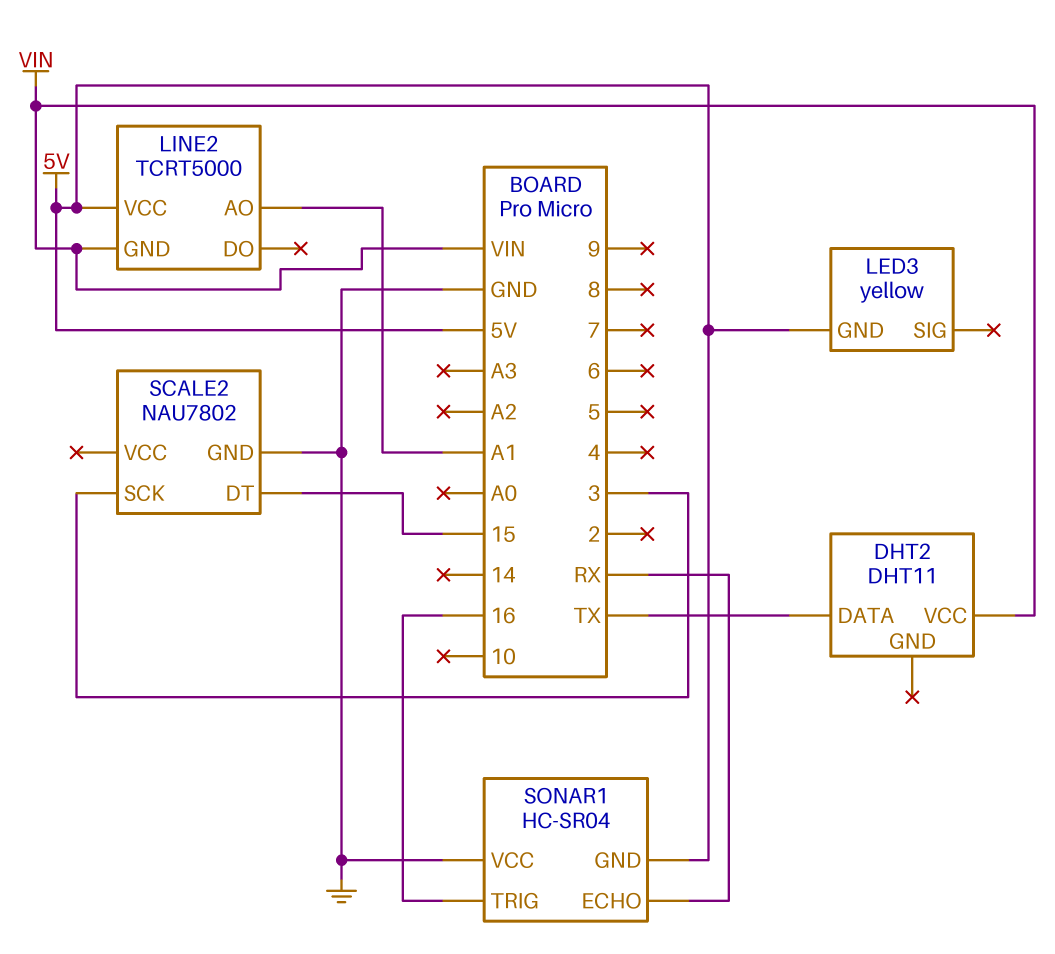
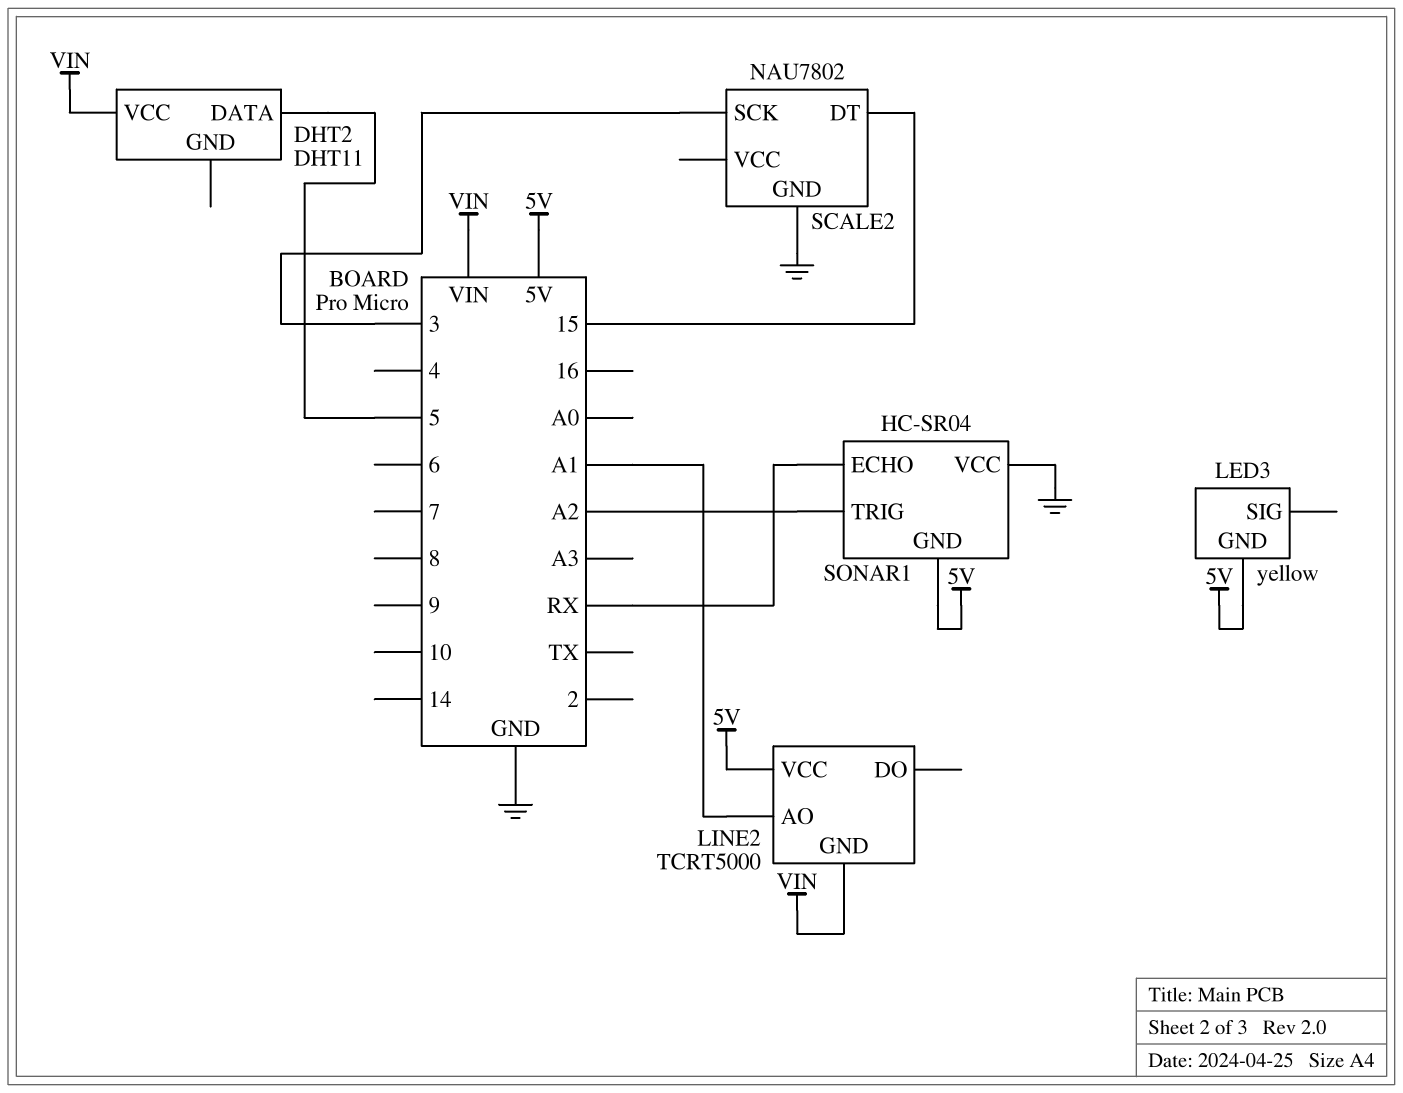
DHT2 pin DATA: TX -> 5
SONAR1 pin TRIG: 16 -> A2

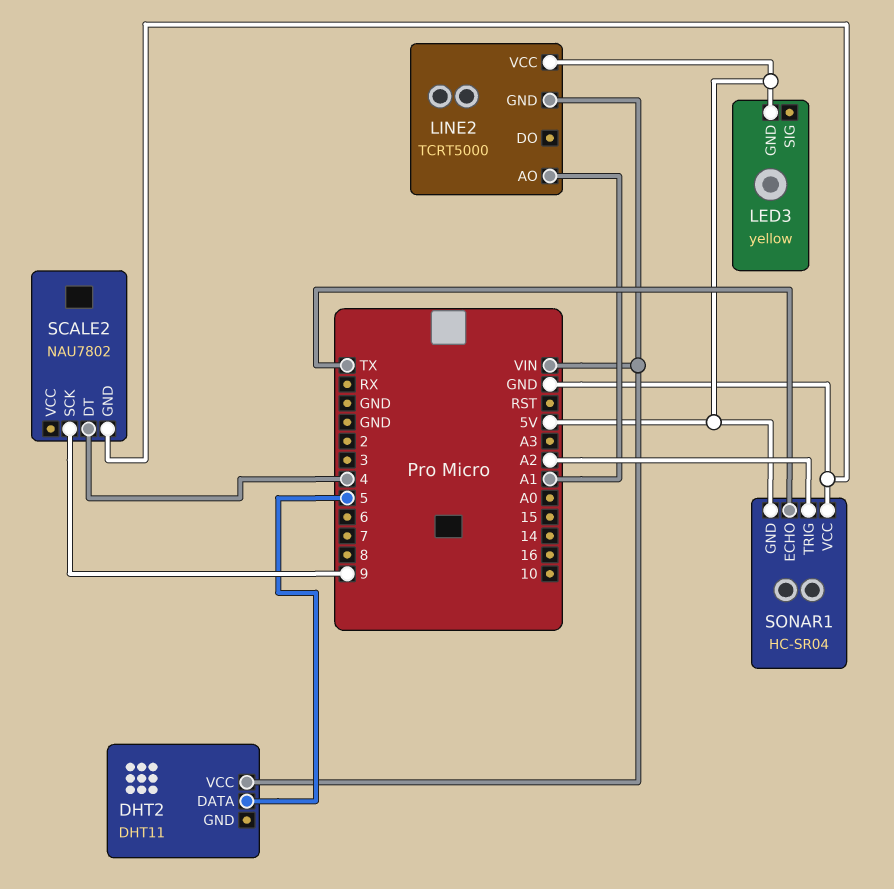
SCALE2 pin DT: 15 -> 4
SCALE2 pin SCK: 3 -> 9
SONAR1 pin ECHO: RX -> TX

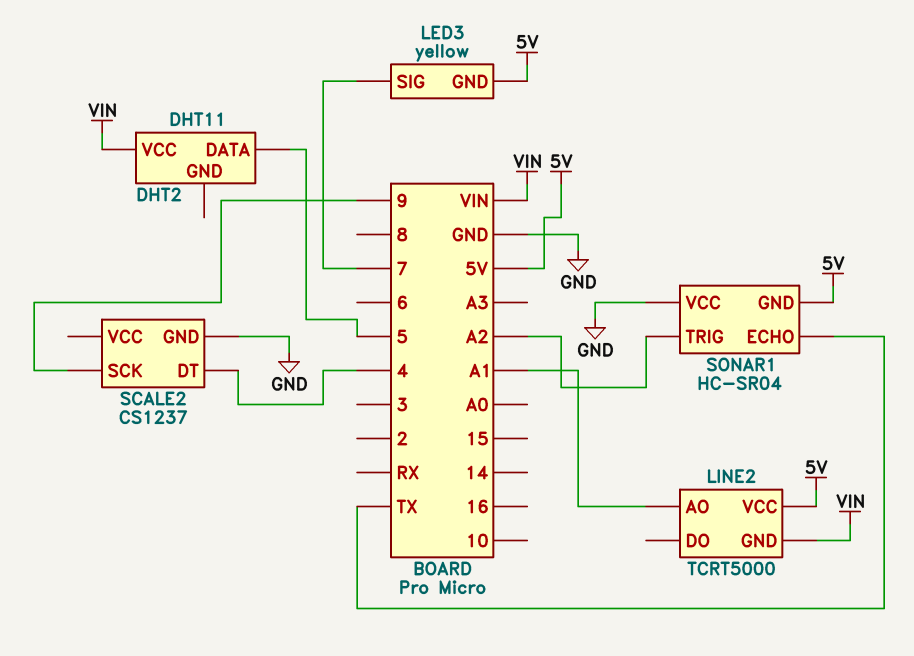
LED3 pin SIG: none -> 7
SCALE2: NAU7802 -> CS1237

